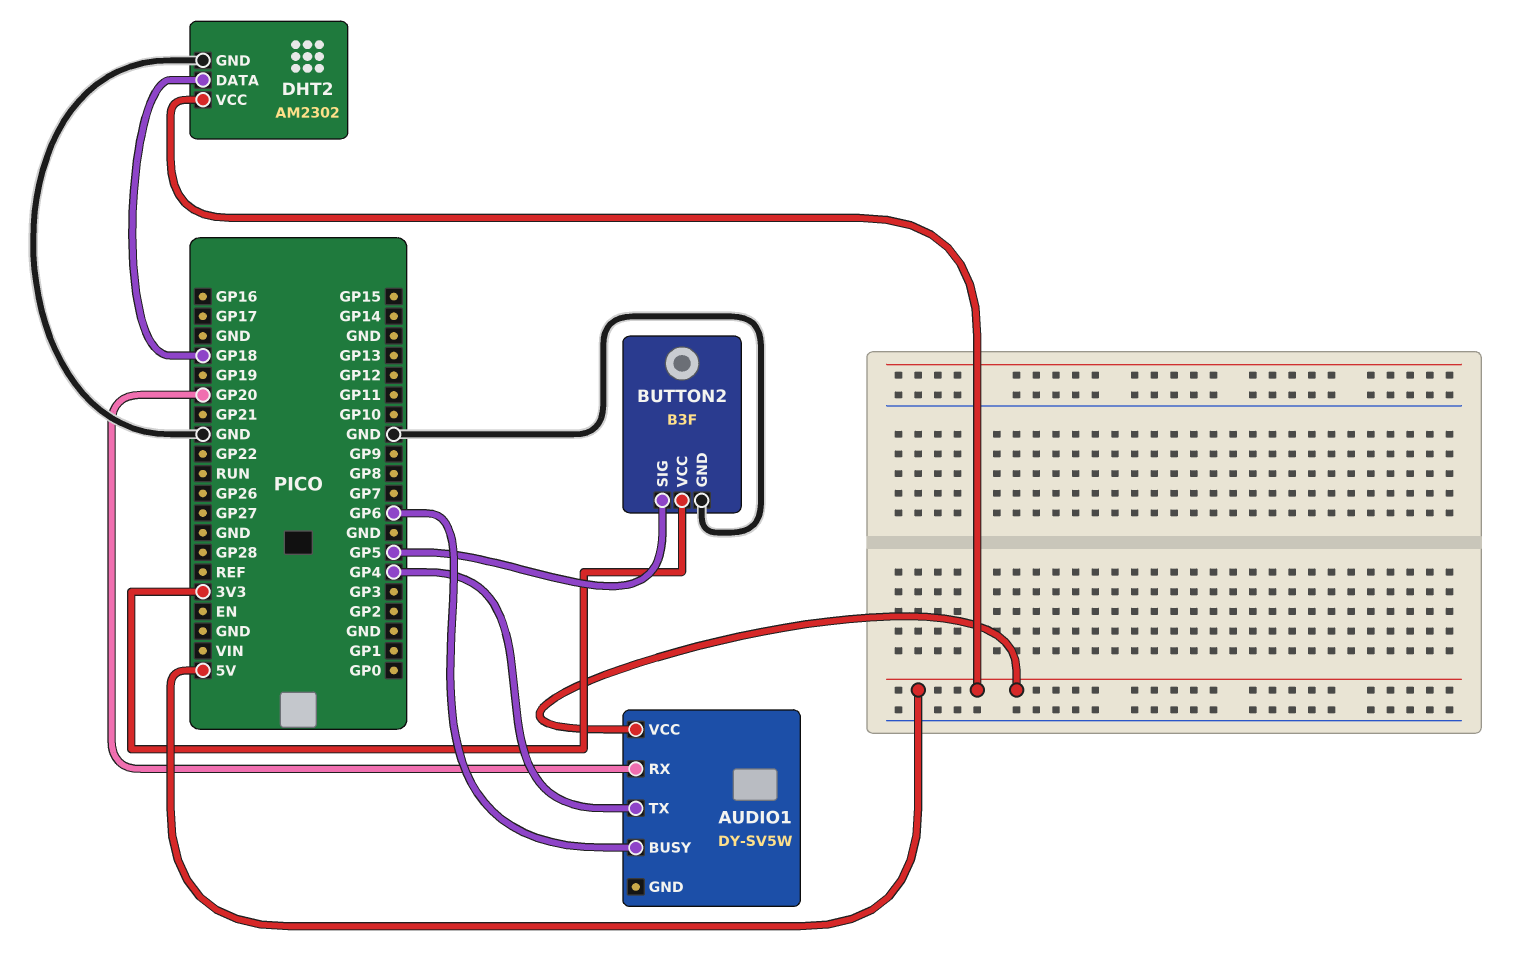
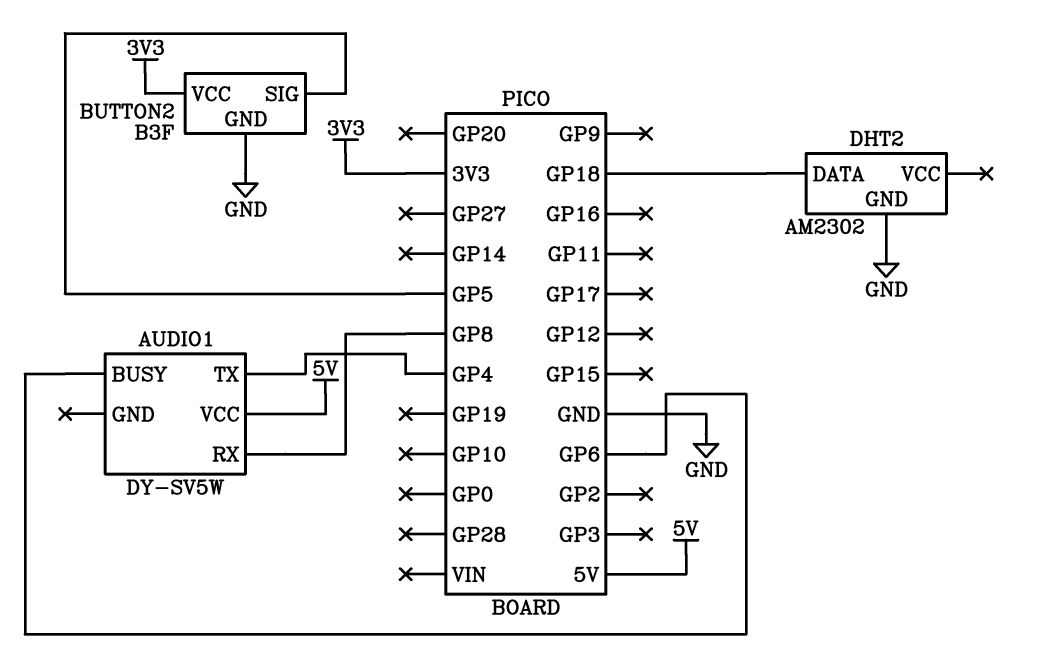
AUDIO1 pin RX: GP20 -> GP8
DHT2 pin VCC: 5V -> none

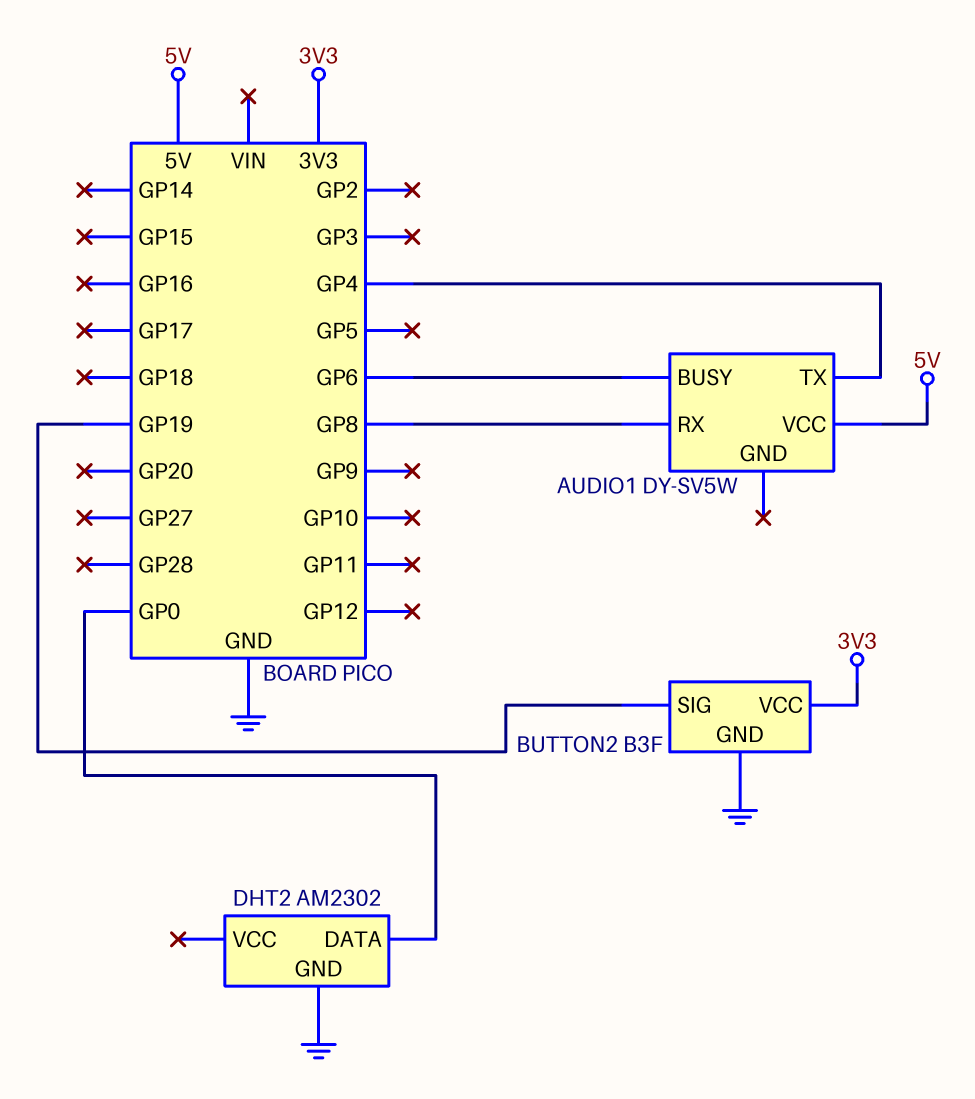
BUTTON2 pin SIG: GP5 -> GP19
DHT2 pin DATA: GP18 -> GP0

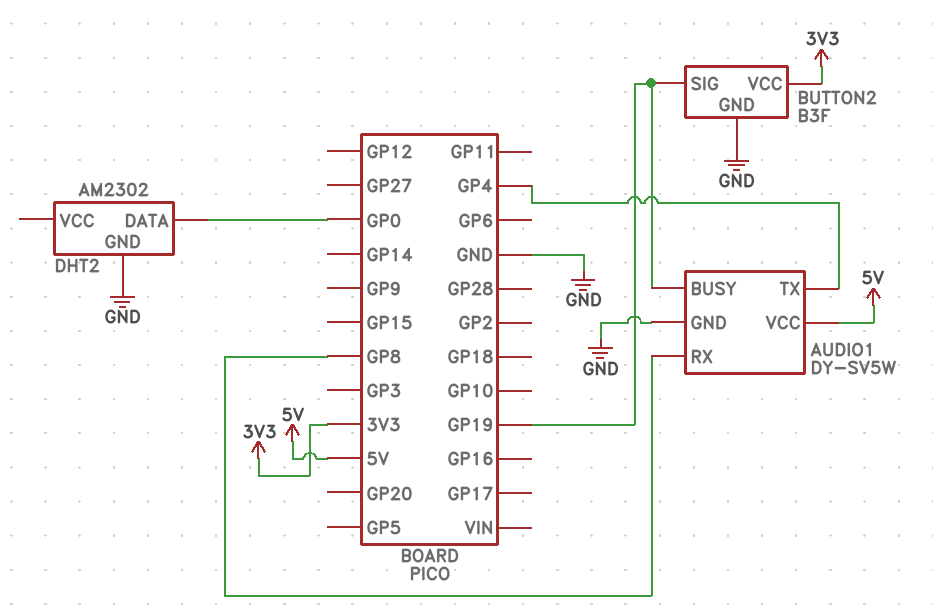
AUDIO1 pin BUSY: GP6 -> GP19
AUDIO1 pin GND: none -> GND

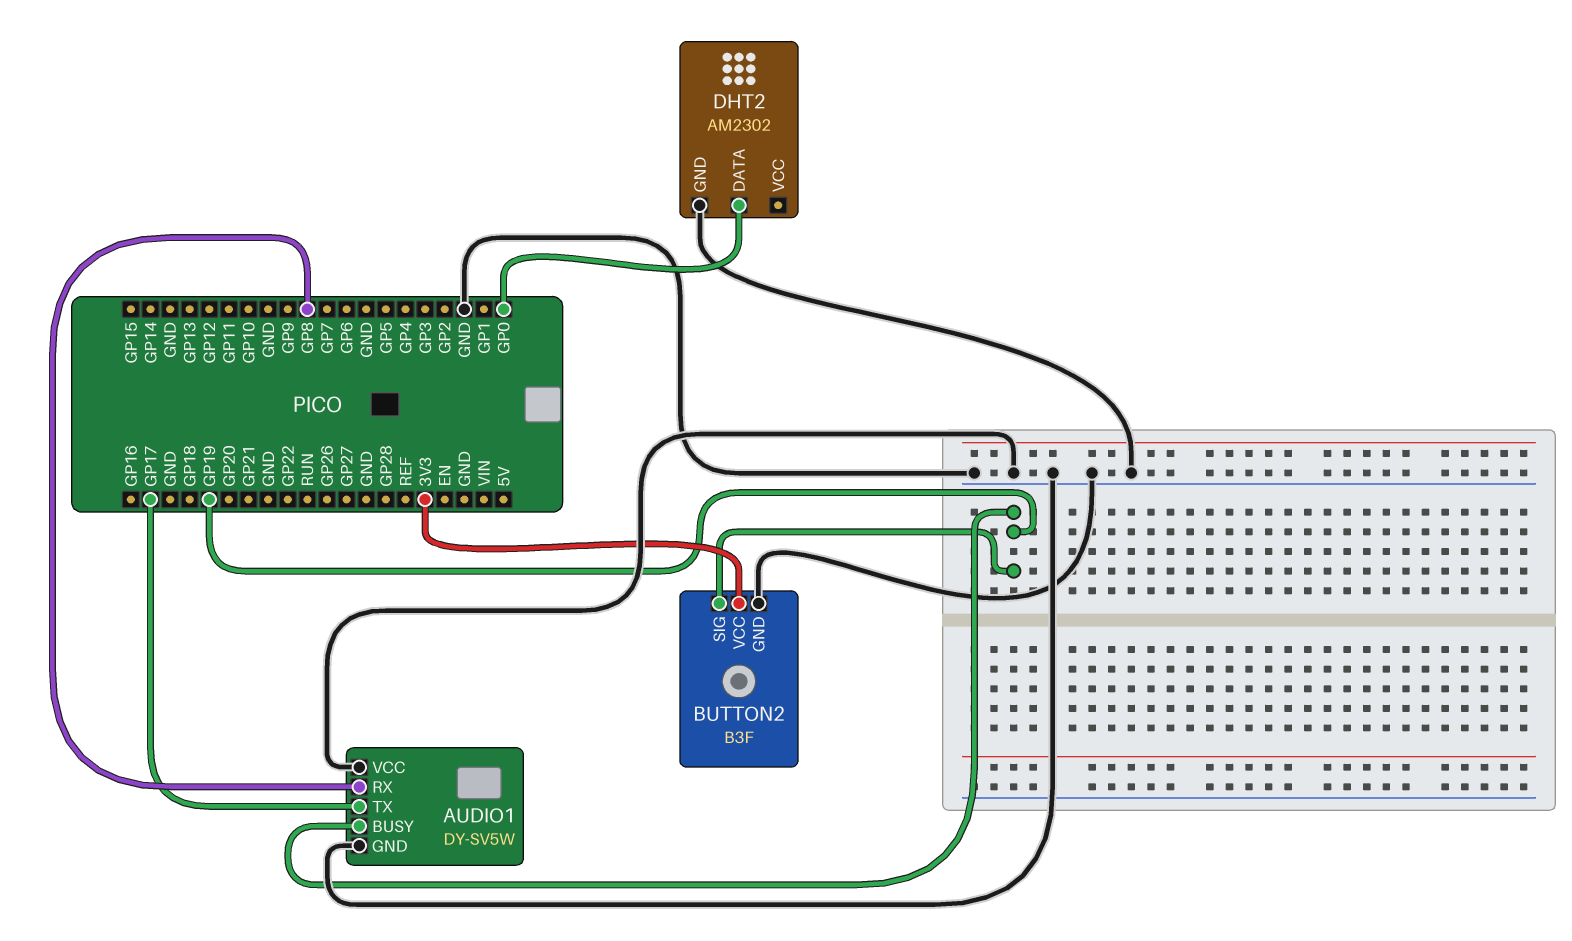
AUDIO1 pin TX: GP4 -> GP17
AUDIO1 pin VCC: 5V -> GND

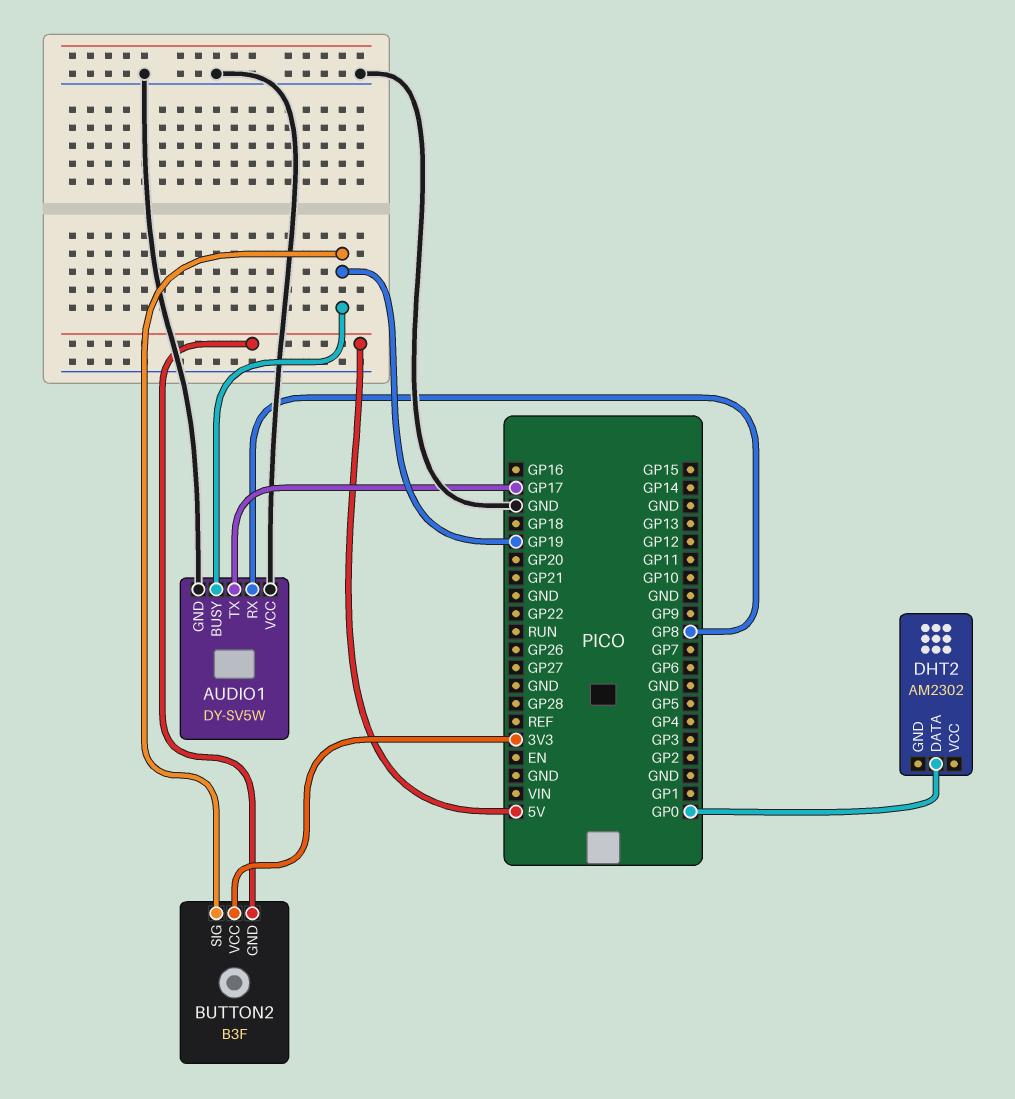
BUTTON2 pin GND: GND -> 5V
DHT2 pin GND: GND -> none

